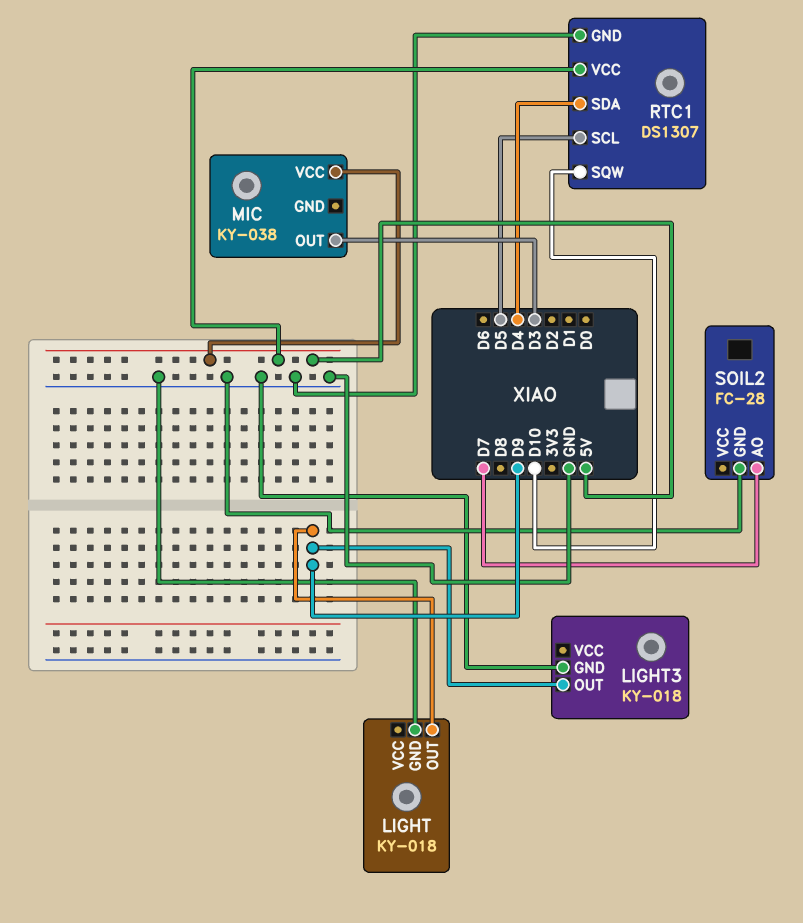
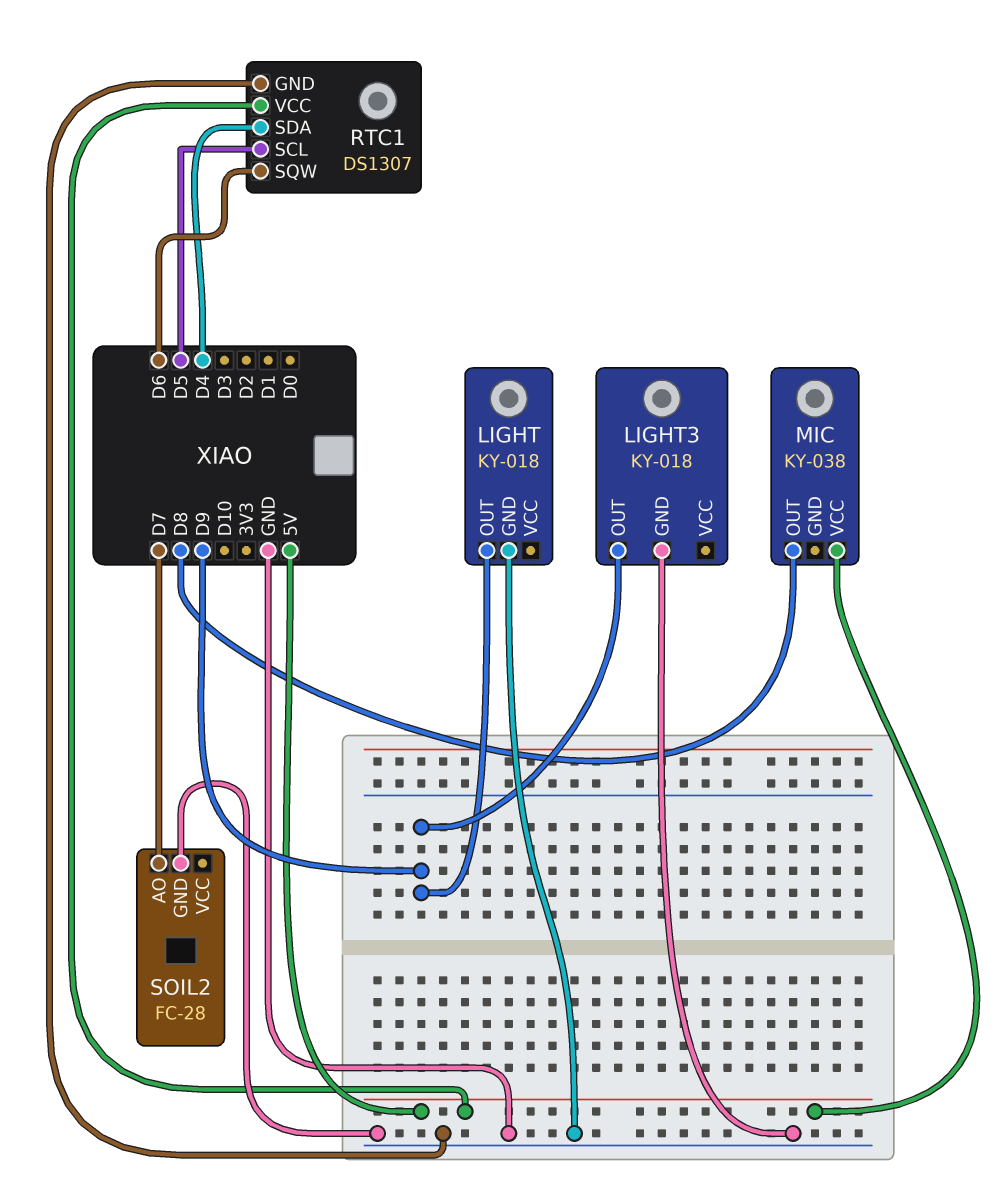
MIC pin OUT: D3 -> D8
RTC1 pin SQW: D10 -> D6

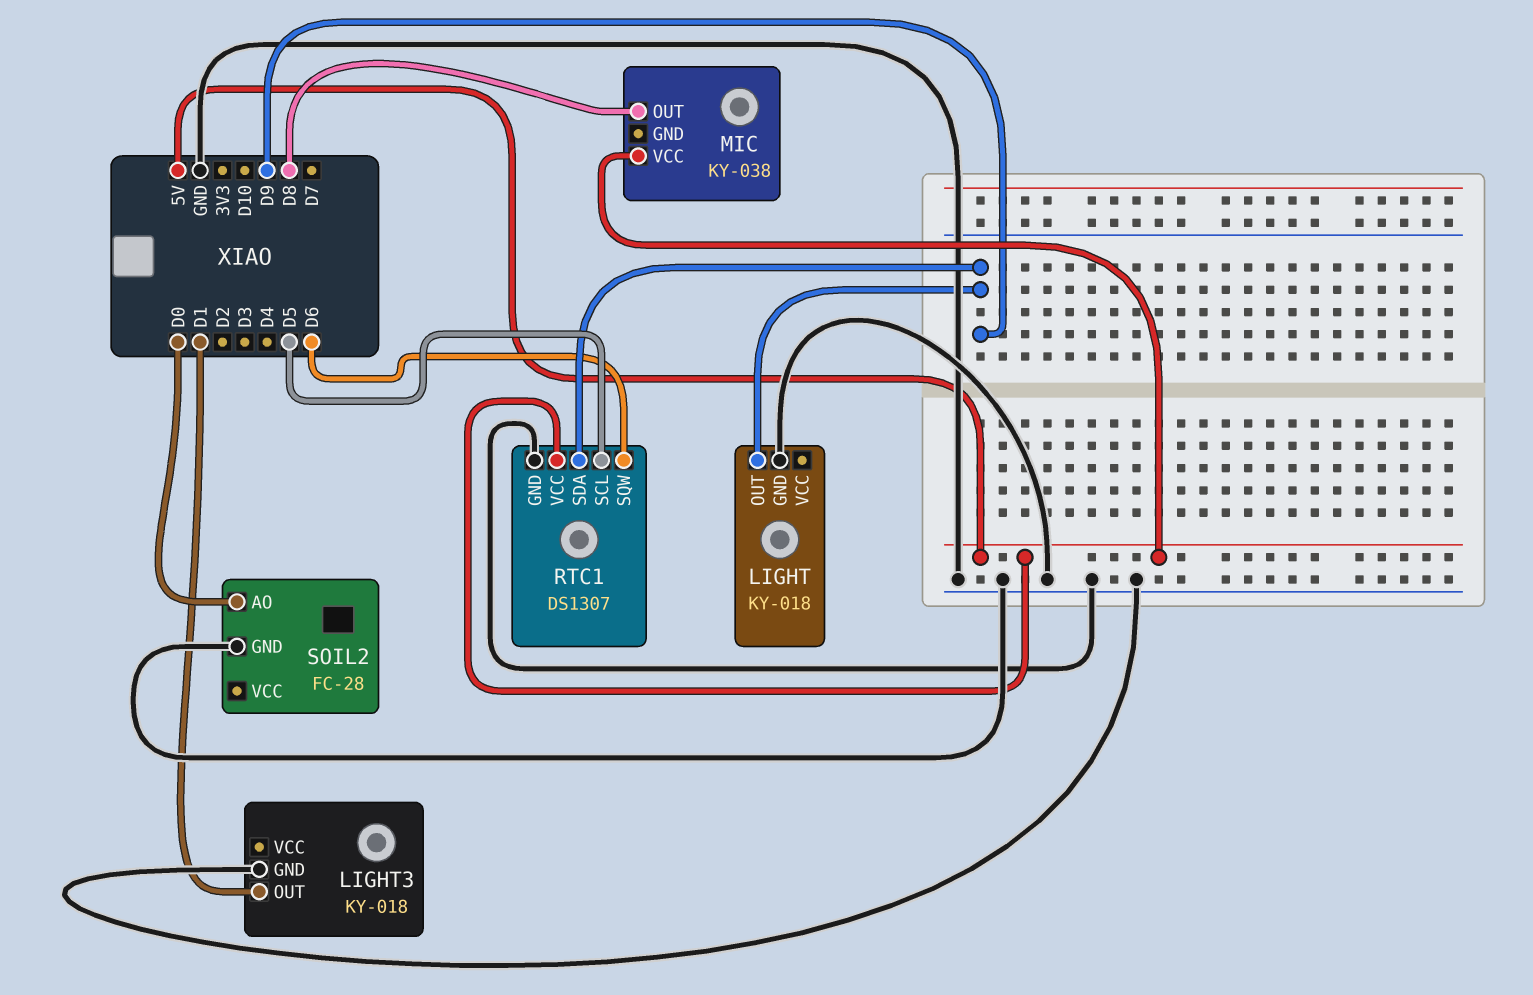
LIGHT3 pin OUT: D9 -> D1
RTC1 pin SDA: D4 -> D9
SOIL2 pin AO: D7 -> D0

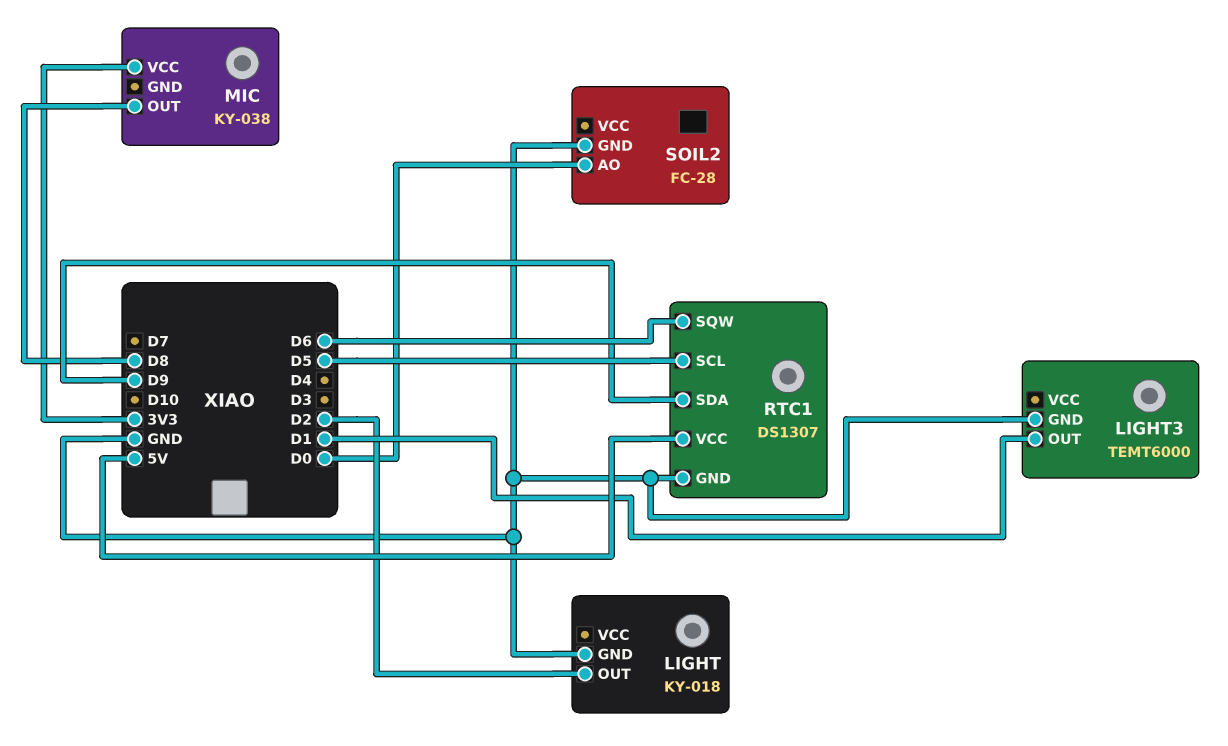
LIGHT pin OUT: D9 -> D2
LIGHT3: KY-018 -> TEMT6000
MIC pin VCC: 5V -> 3V3

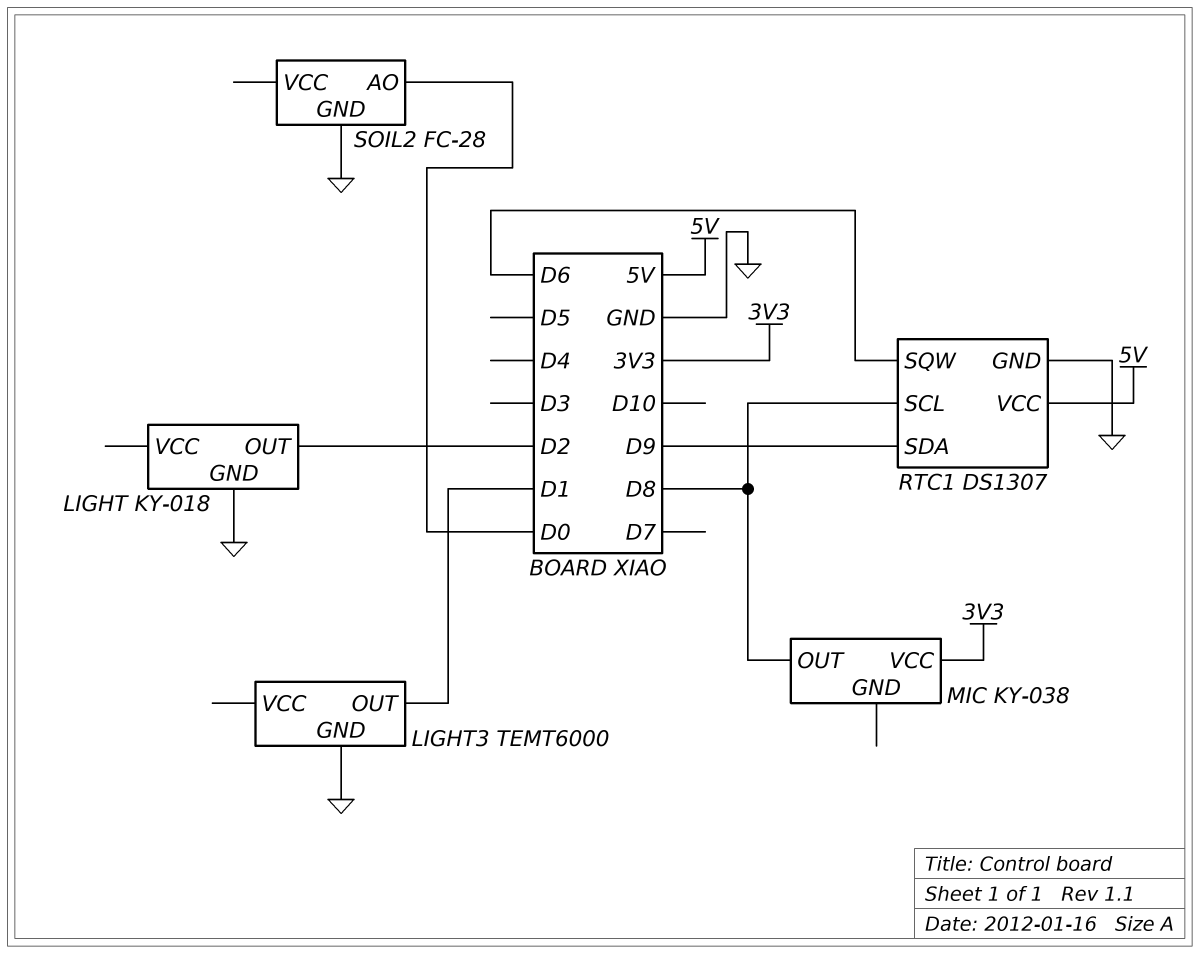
RTC1 pin SCL: D5 -> D8

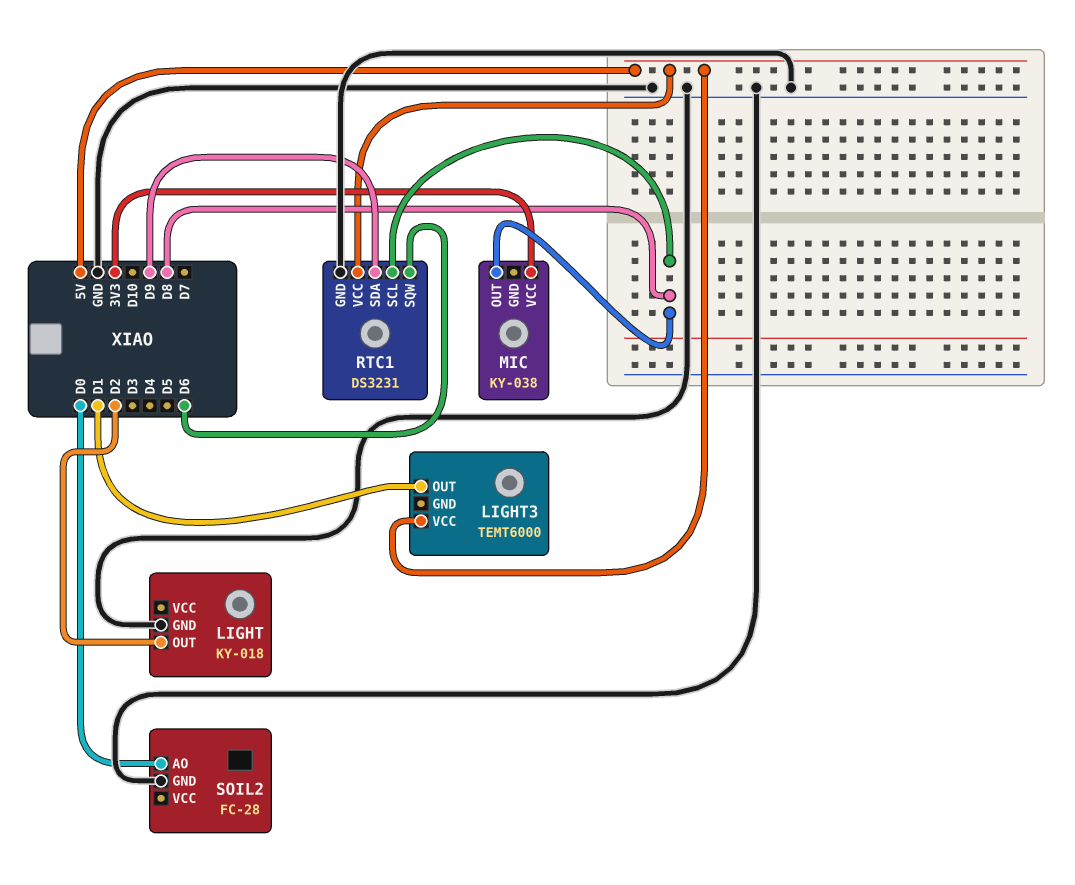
LIGHT3 pin GND: GND -> none
LIGHT3 pin VCC: none -> 5V
RTC1: DS1307 -> DS3231

